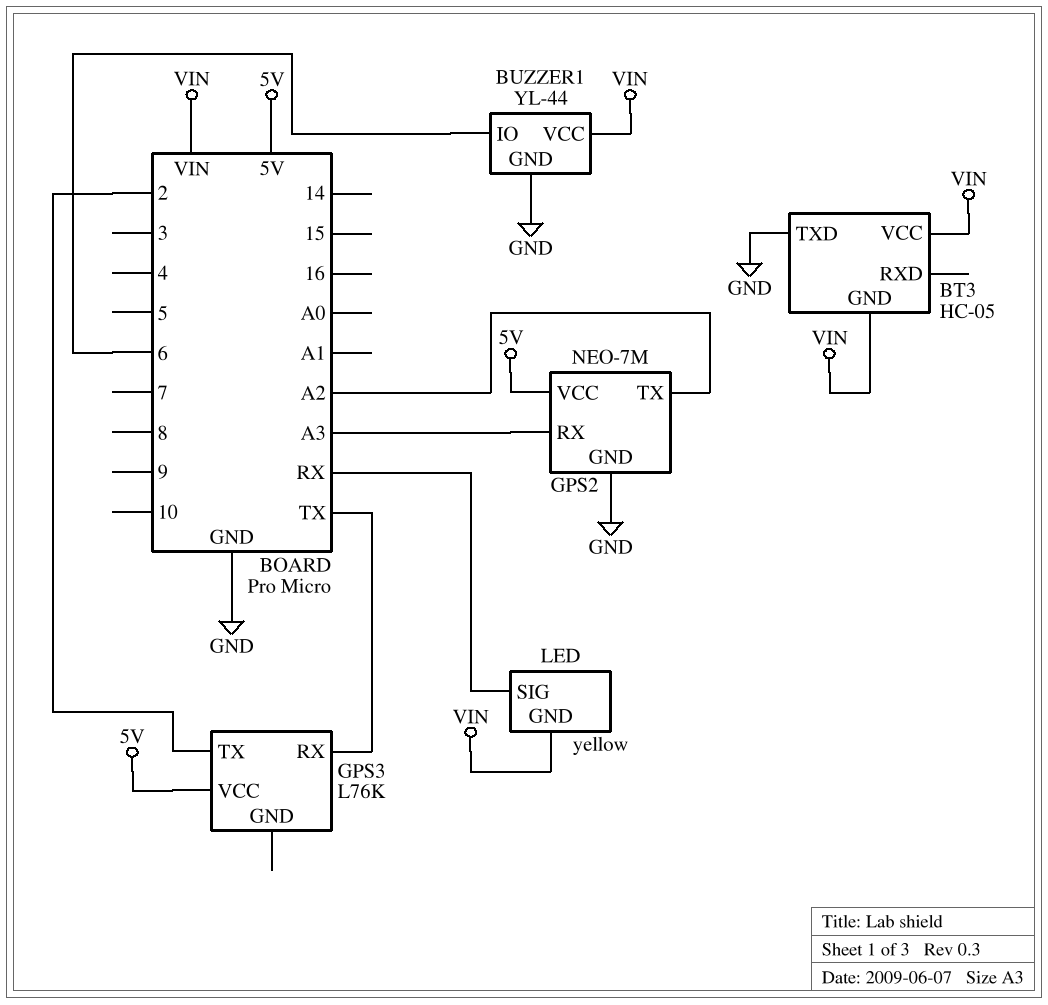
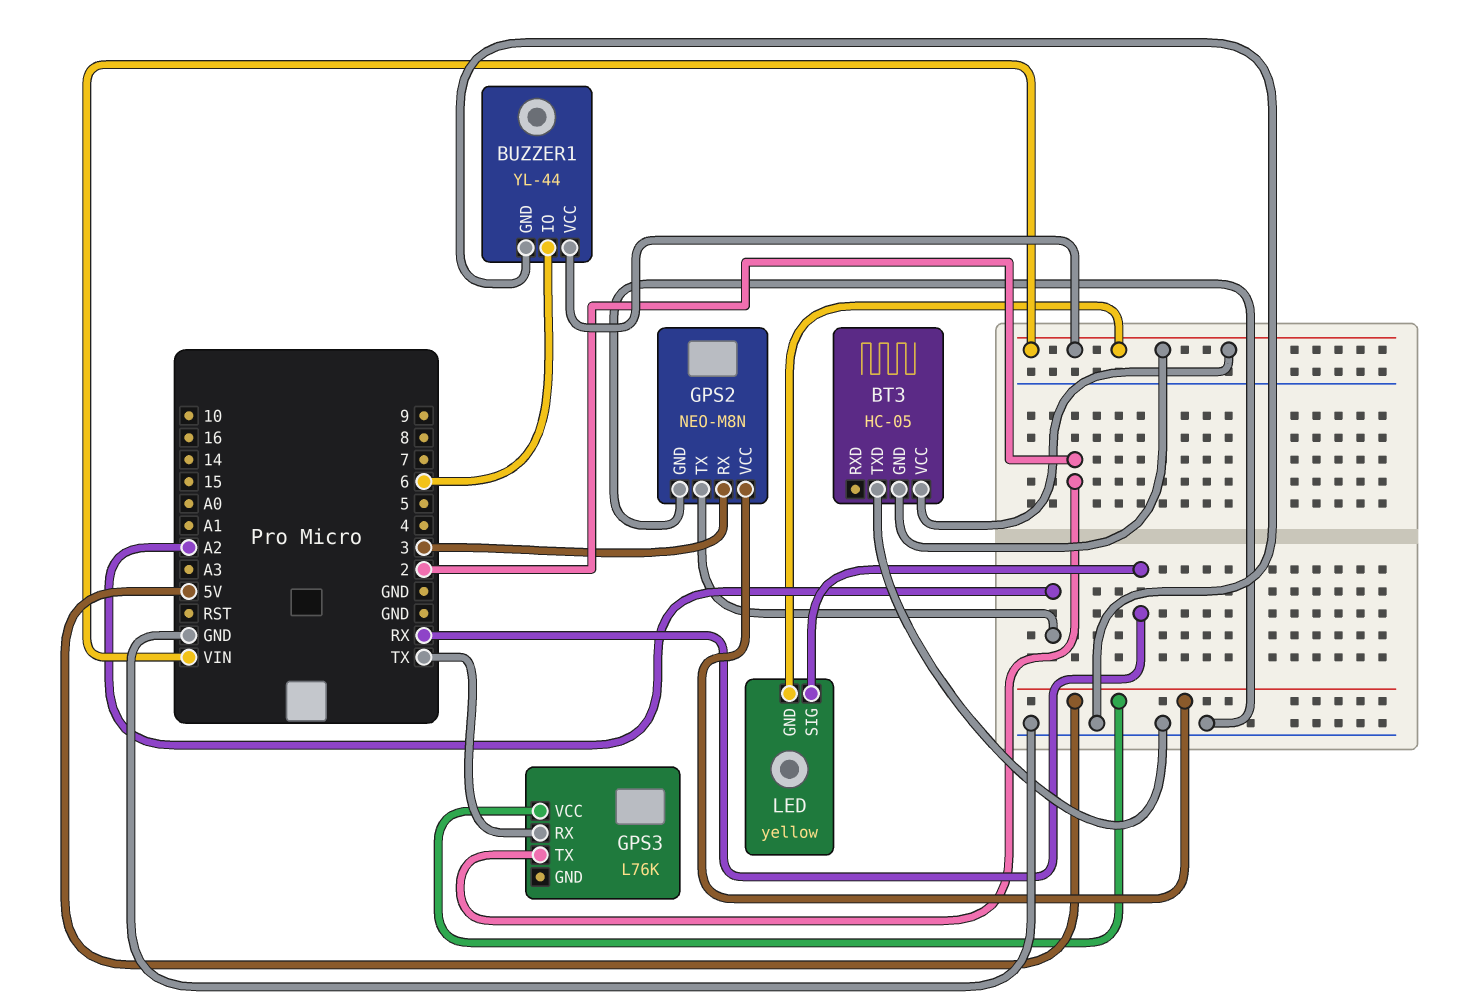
GPS2: NEO-7M -> NEO-M8N
GPS2 pin RX: A3 -> 3

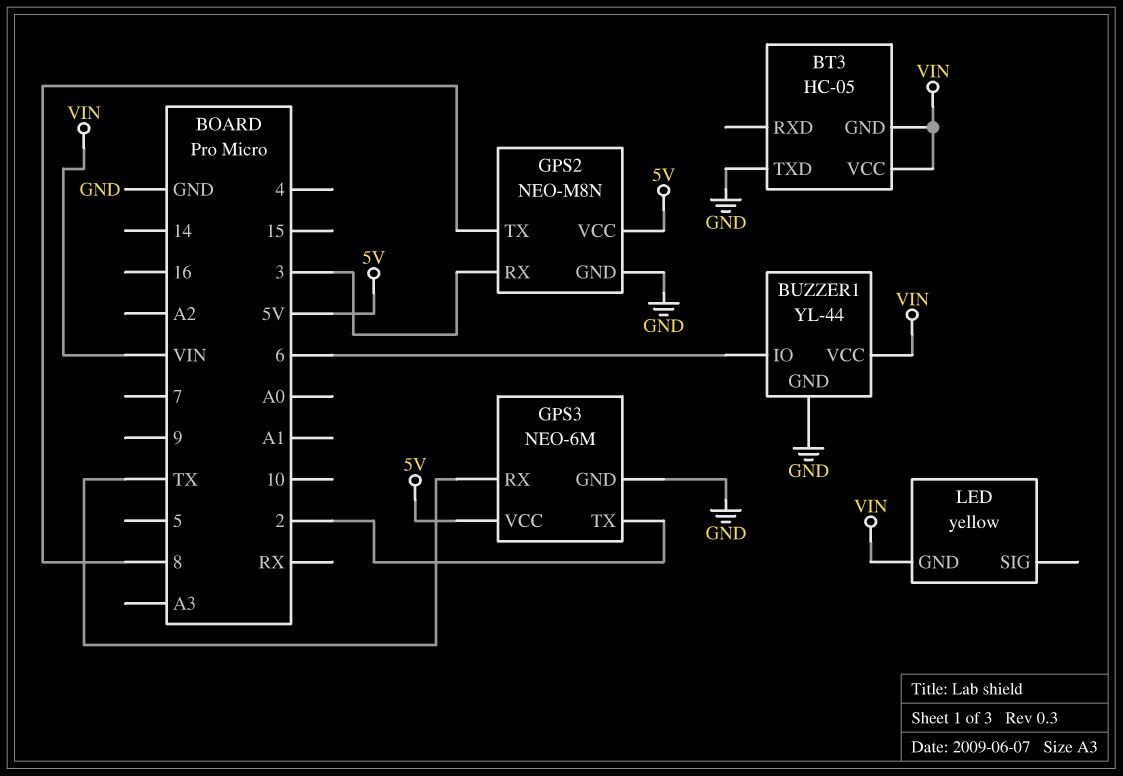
GPS2 pin TX: A2 -> 8
GPS3: L76K -> NEO-6M
GPS3 pin GND: none -> GND
LED pin SIG: RX -> none

